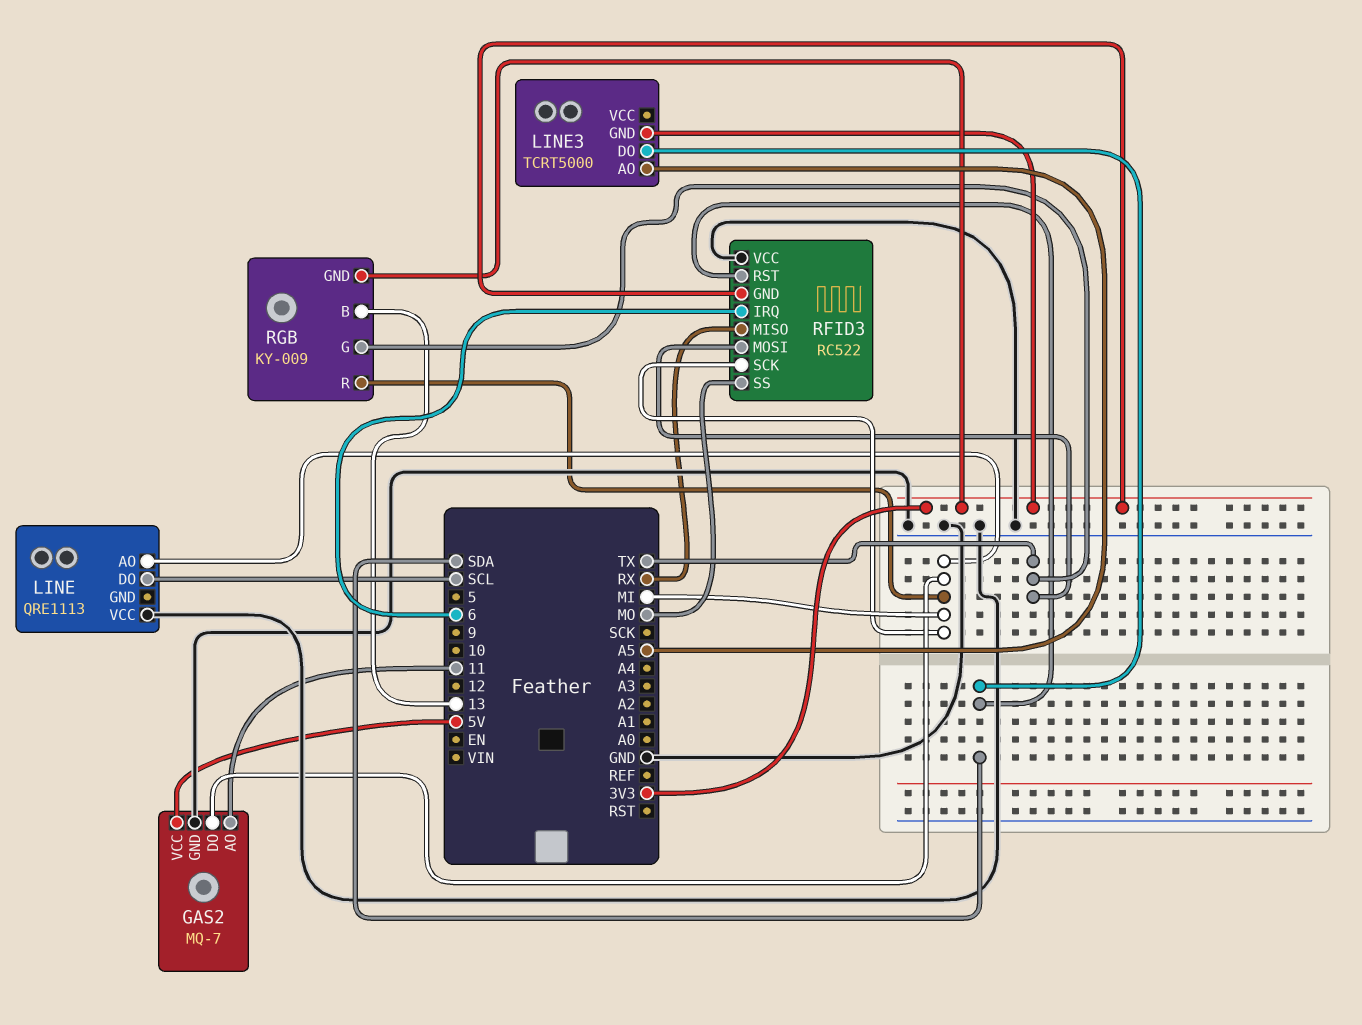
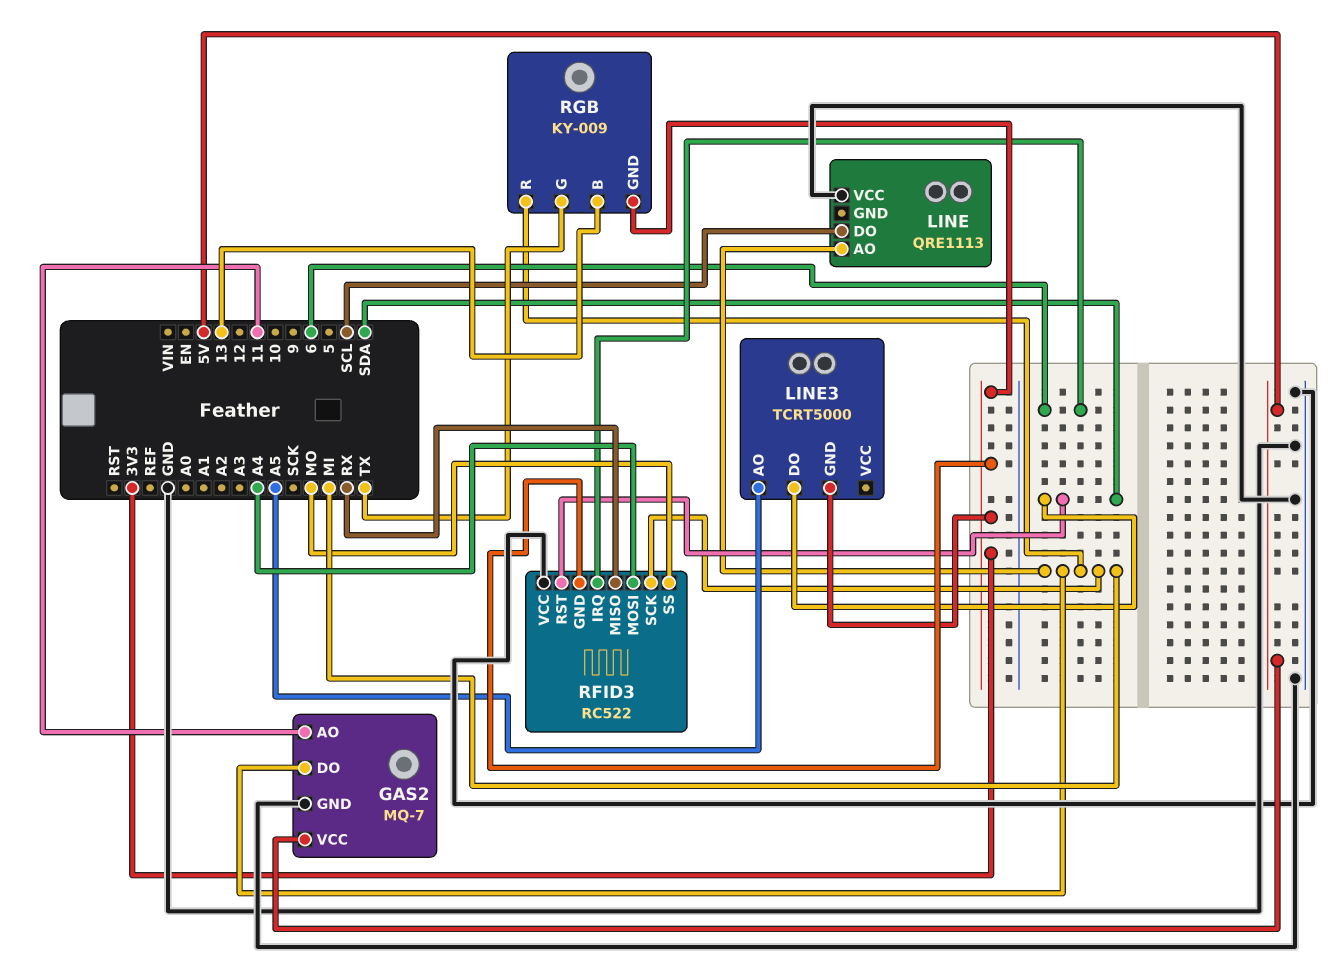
RFID3 pin MOSI: TX -> A4

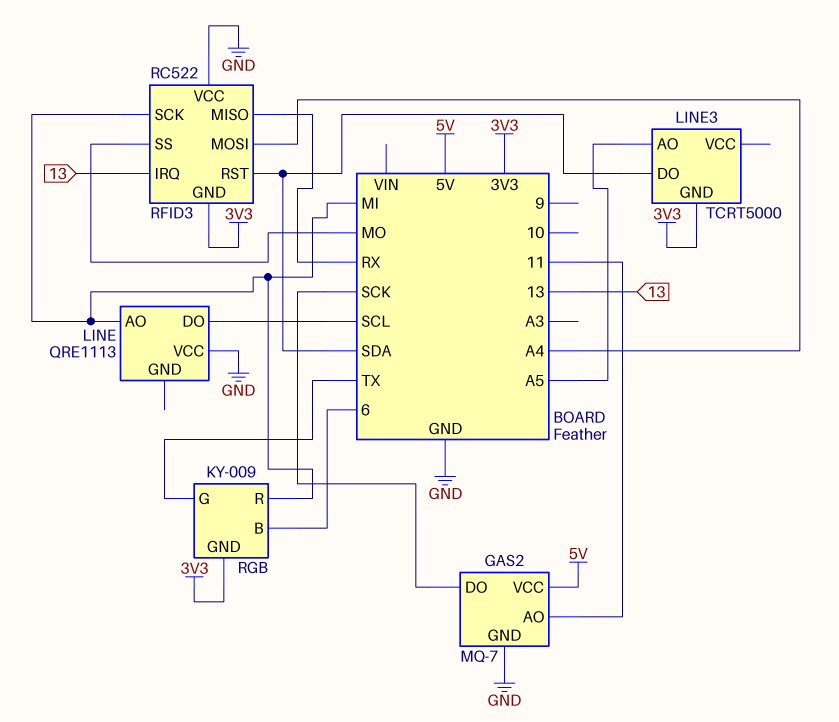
GAS2 pin DO: MI -> SCK
RFID3 pin IRQ: 6 -> 13
RGB pin B: 13 -> 6

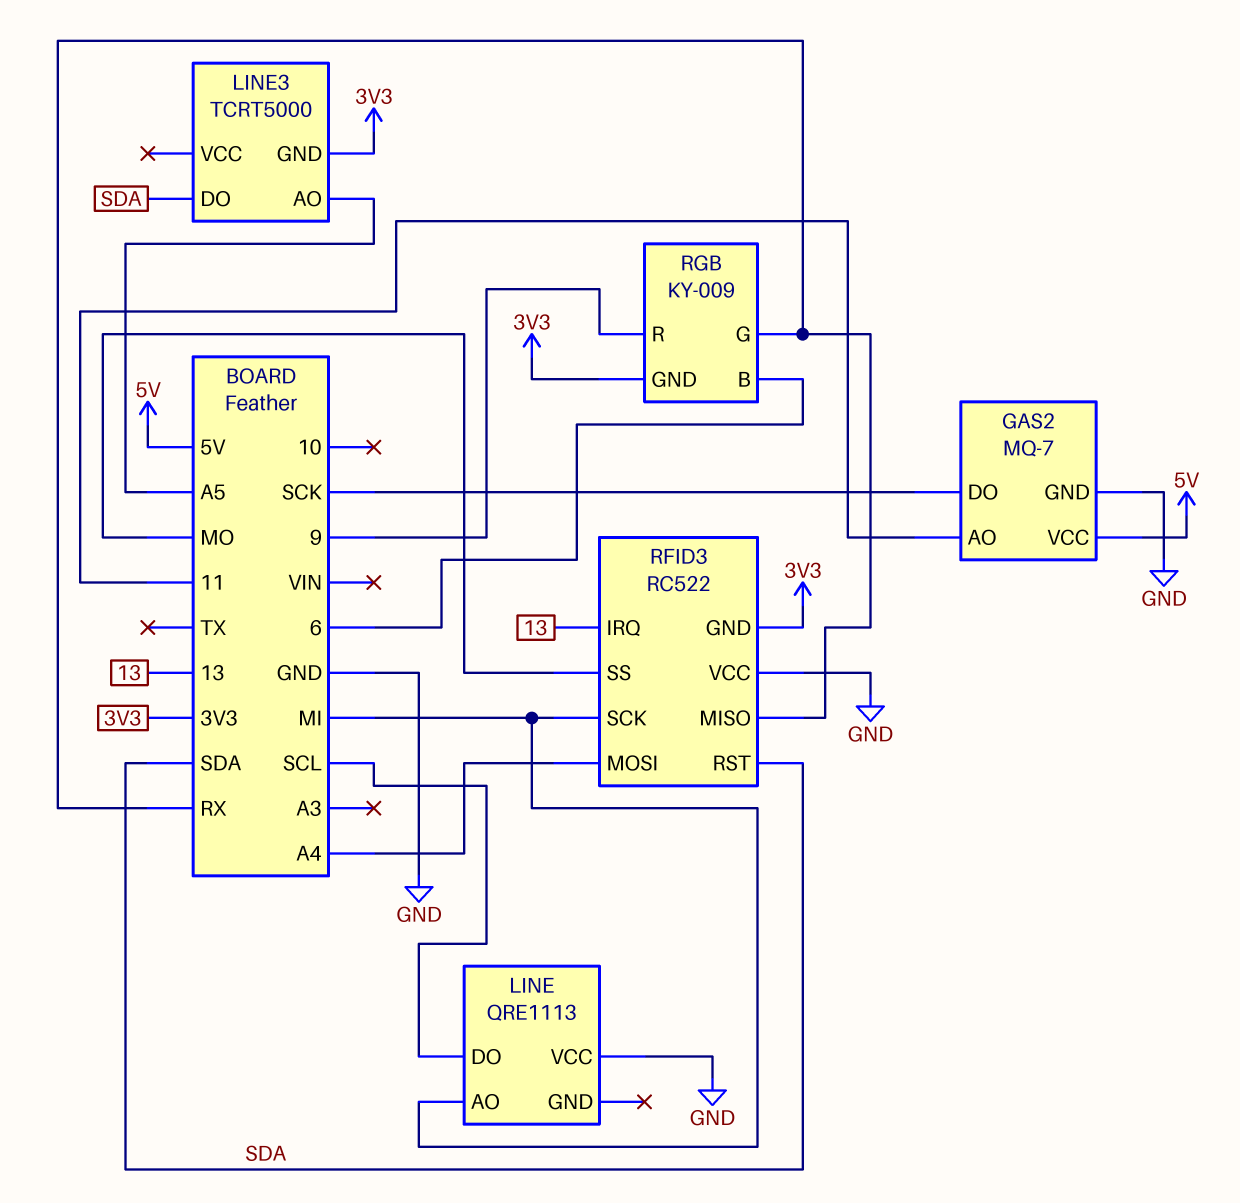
RGB pin G: TX -> RX
RGB pin R: MI -> 9

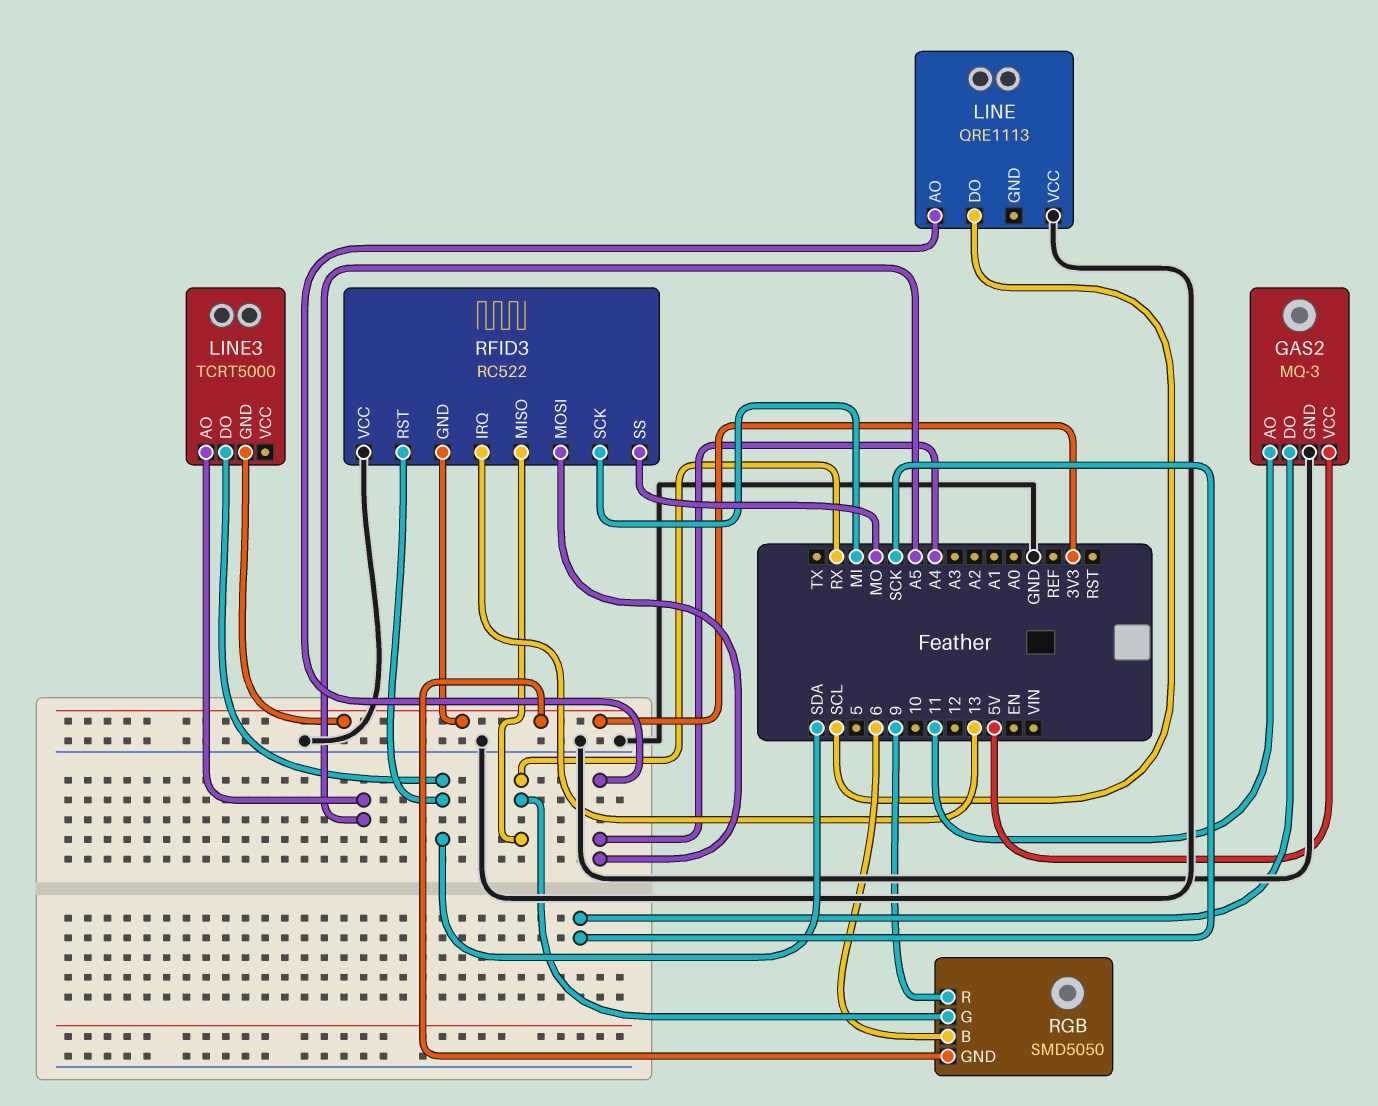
GAS2: MQ-7 -> MQ-3
LINE pin AO: MI -> A4
RGB: KY-009 -> SMD5050

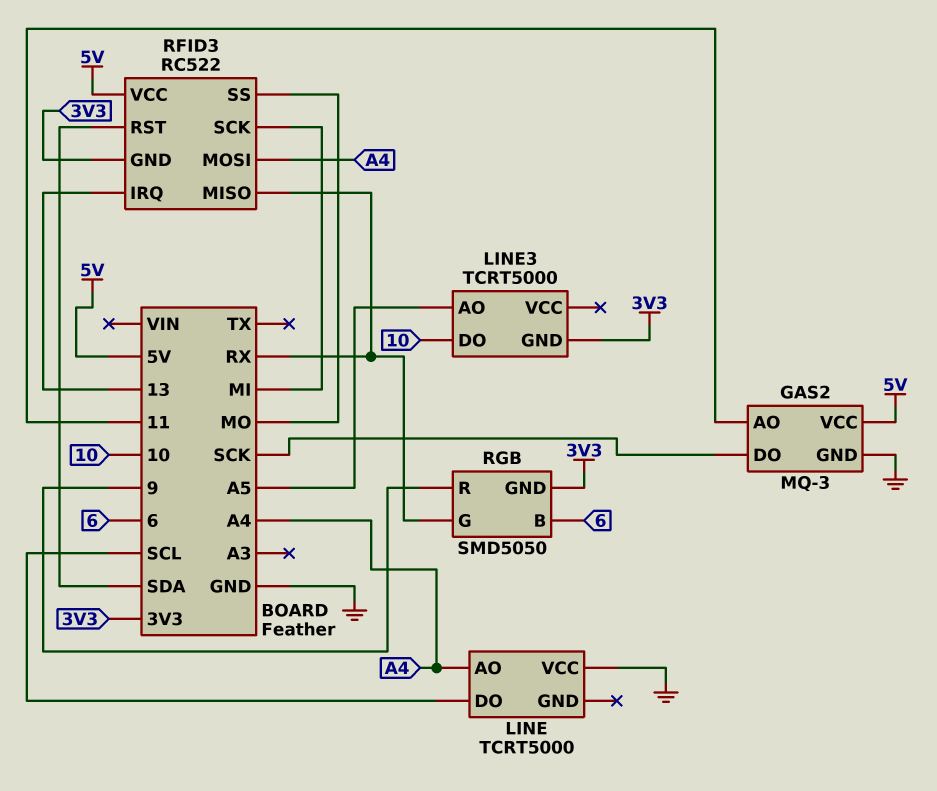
LINE: QRE1113 -> TCRT5000
LINE3 pin DO: SDA -> 10
RFID3 pin VCC: GND -> 5V

